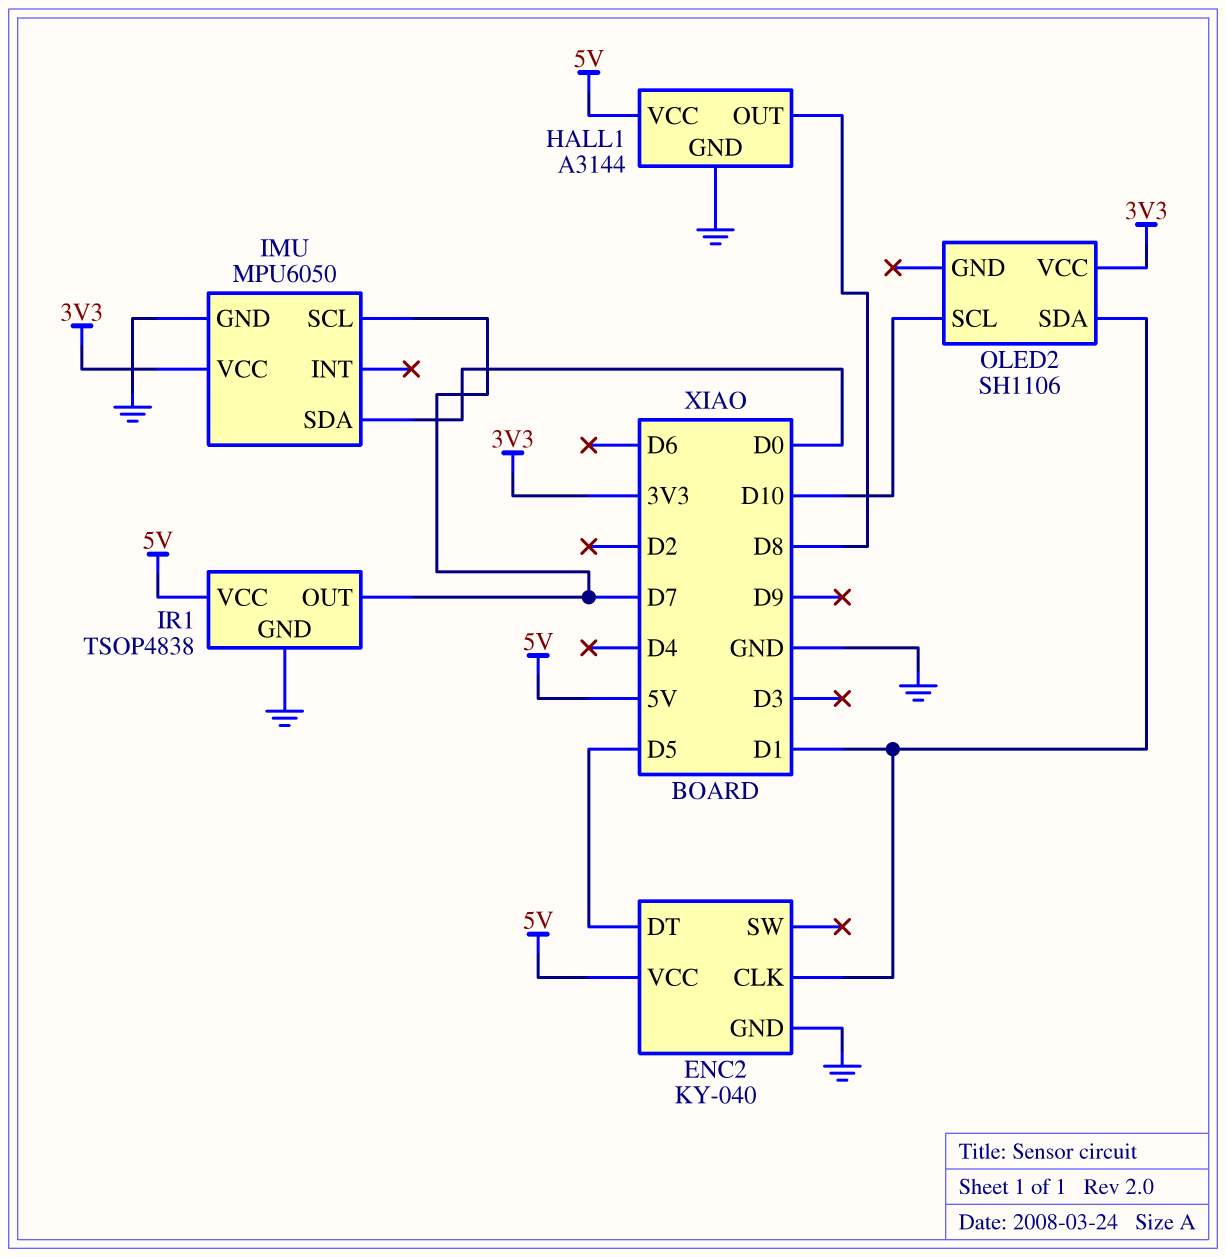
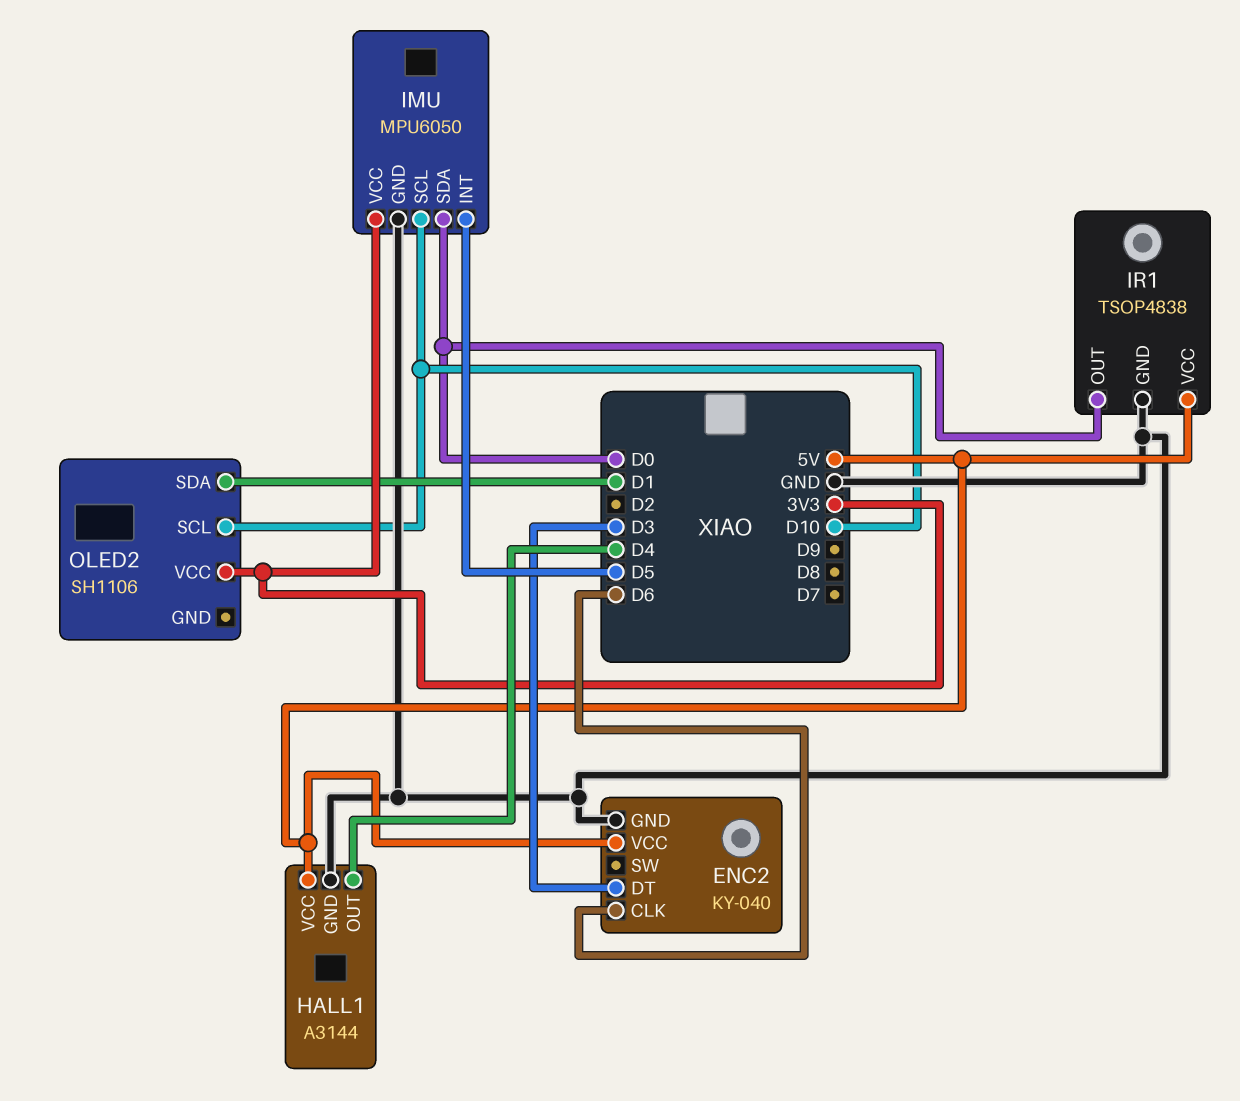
ENC2 pin CLK: D1 -> D6
ENC2 pin DT: D5 -> D3
HALL1 pin OUT: D8 -> D4
IMU pin INT: none -> D5
IMU pin SCL: D7 -> D10
IR1 pin OUT: D7 -> D0

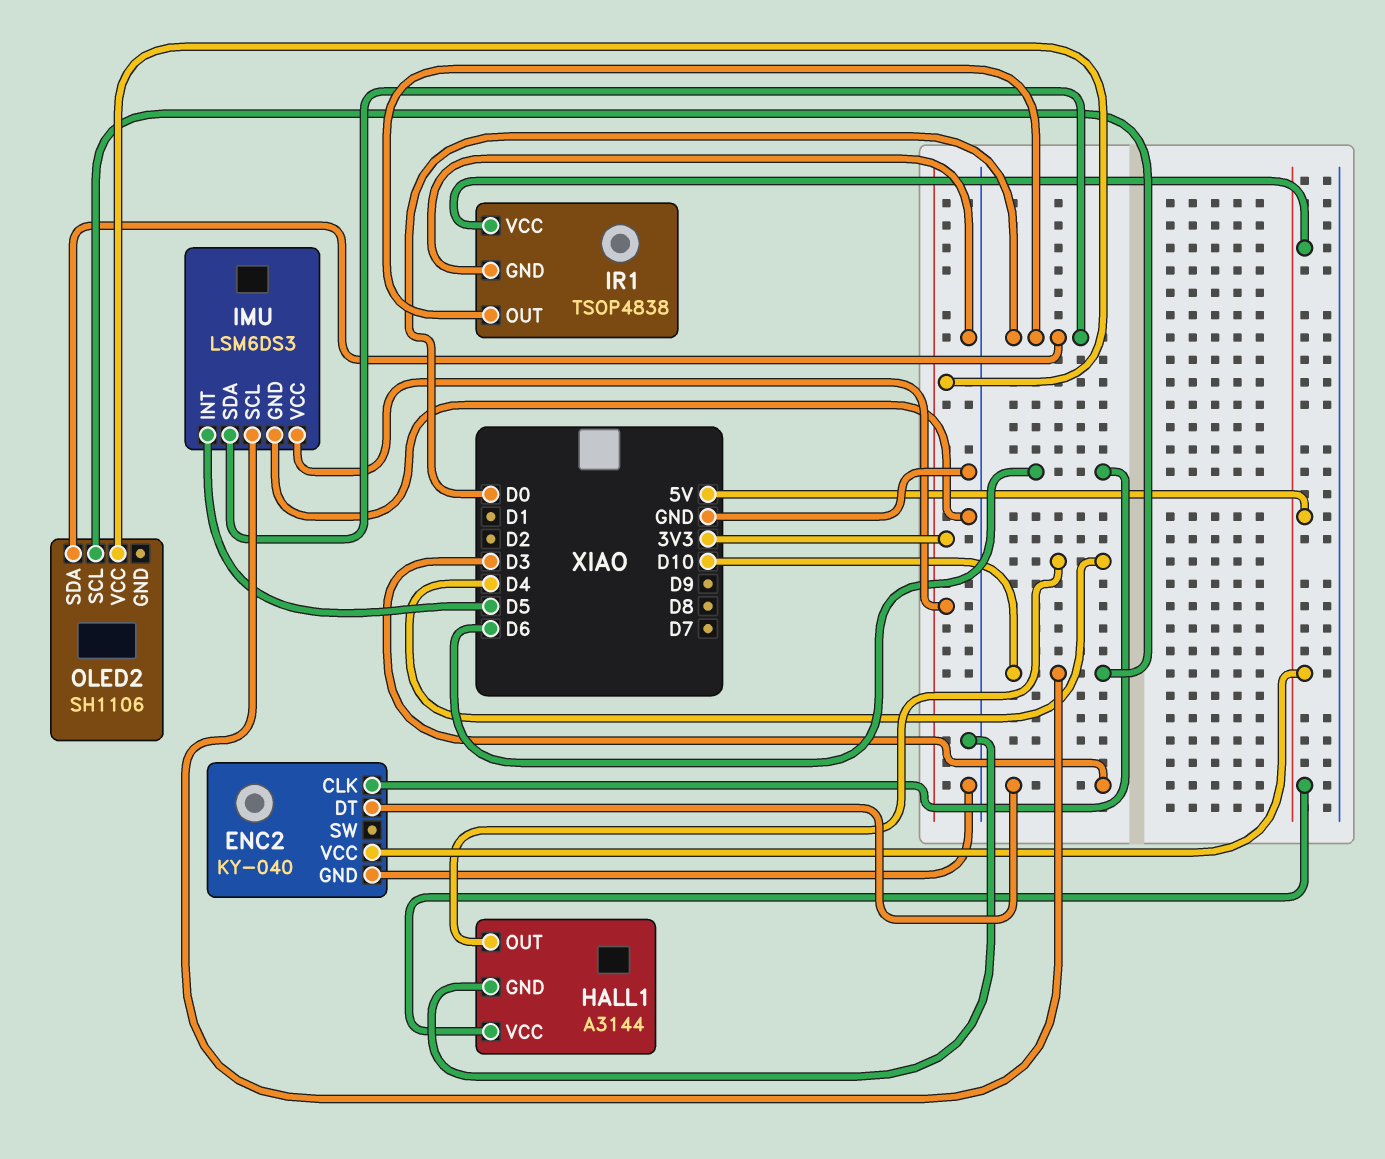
IMU: MPU6050 -> LSM6DS3
OLED2 pin SDA: D1 -> D0

